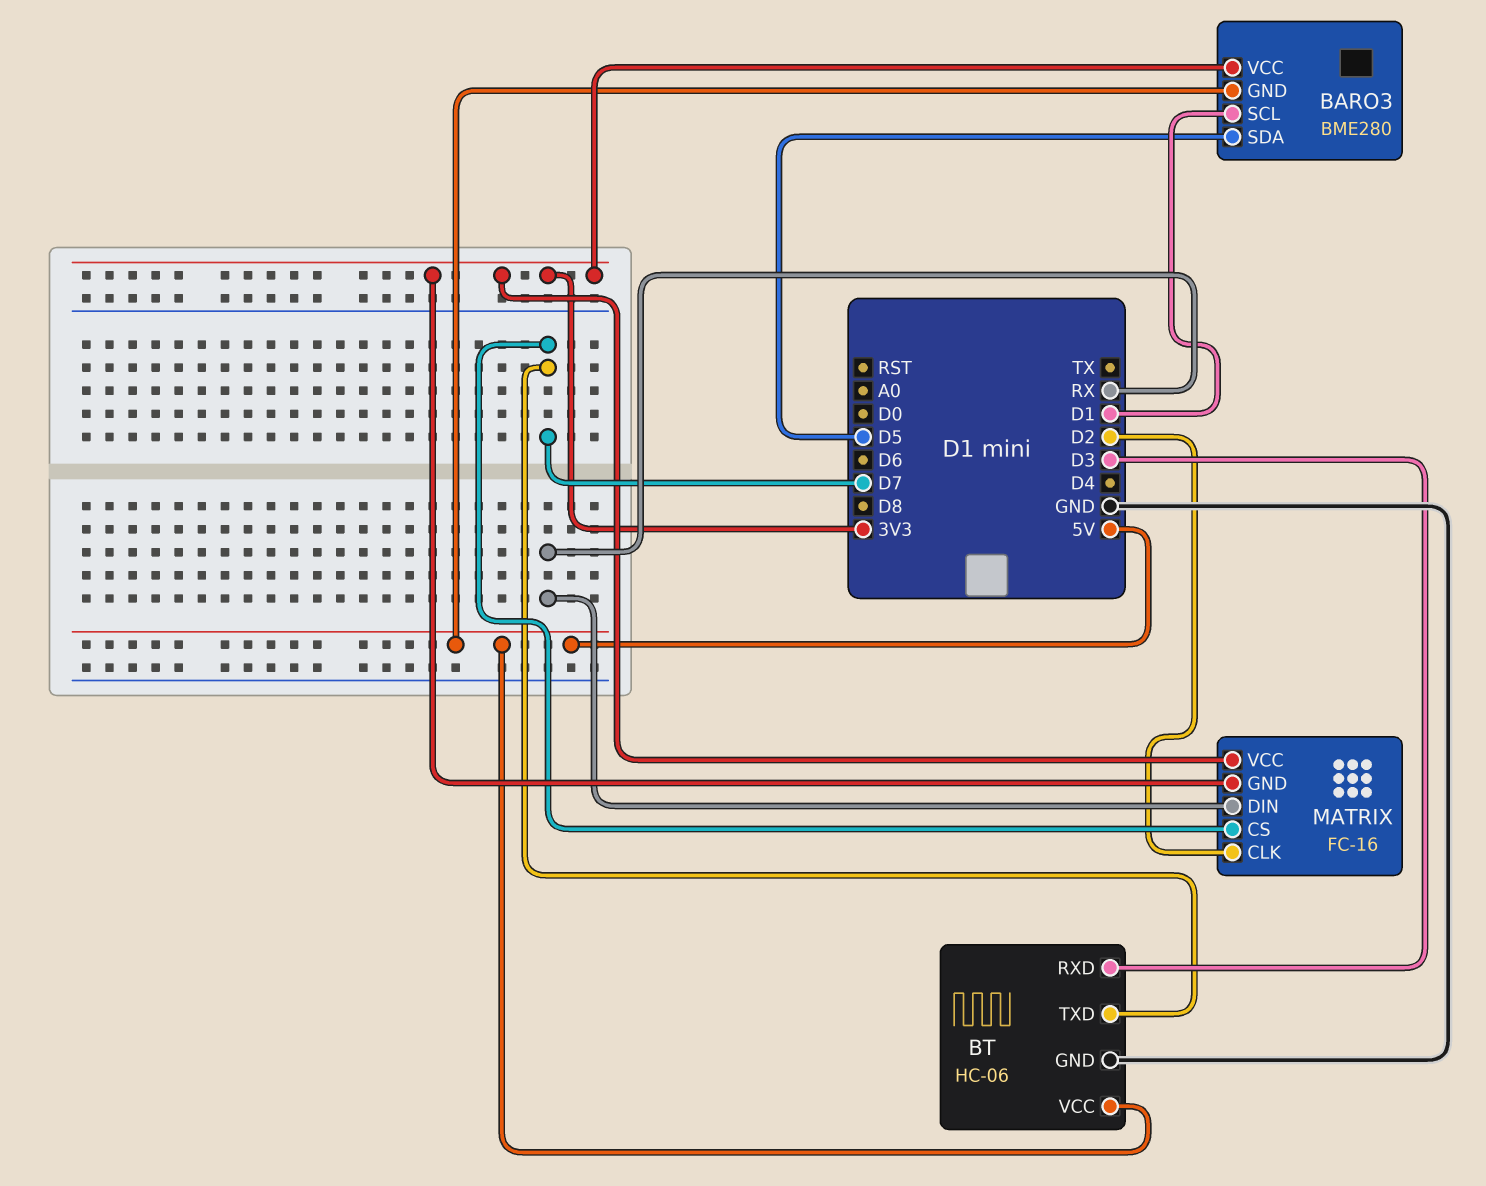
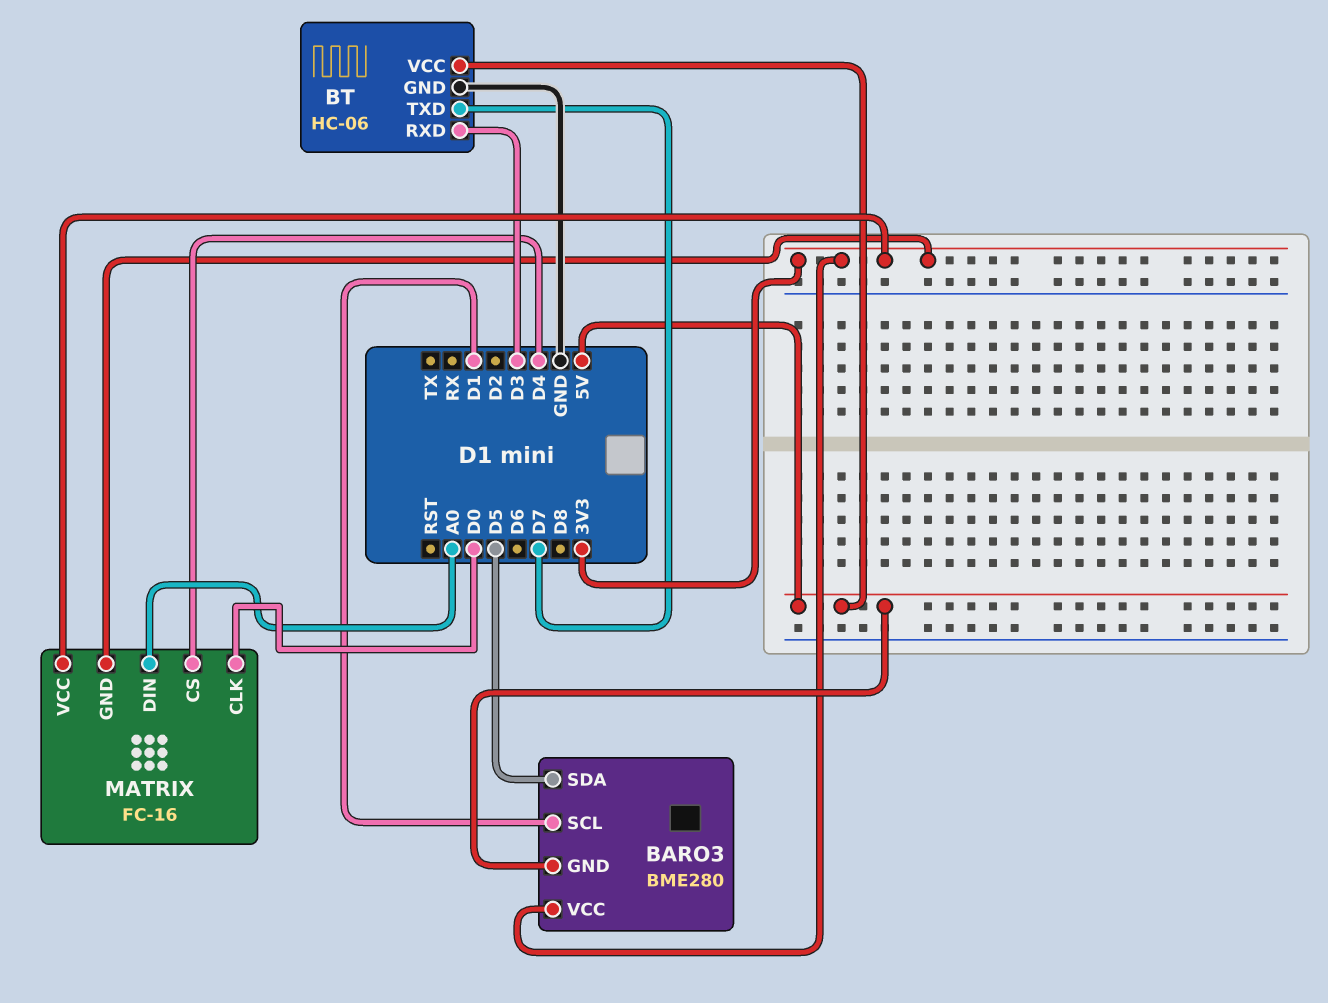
MATRIX pin CLK: D2 -> D0
MATRIX pin CS: D7 -> D4
MATRIX pin DIN: RX -> A0

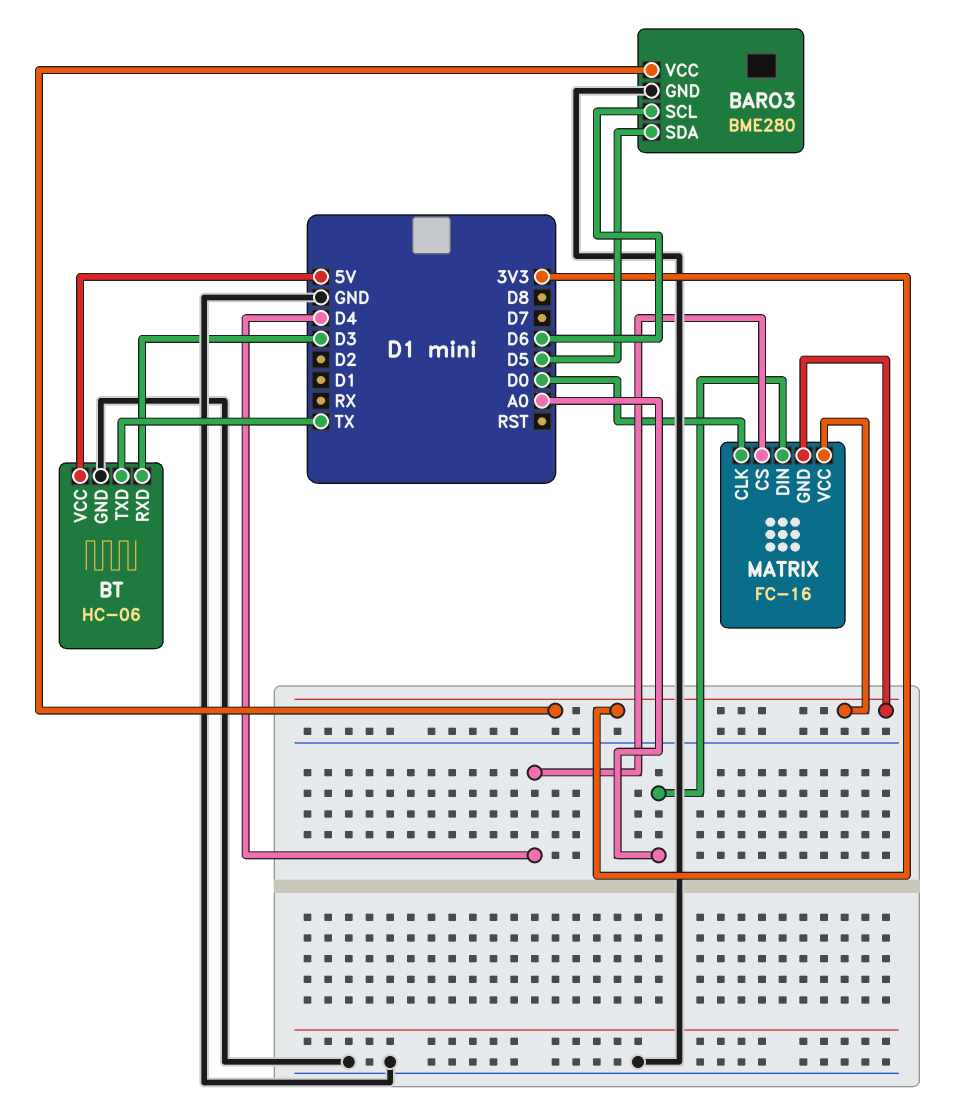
BARO3 pin GND: 5V -> GND
BARO3 pin SCL: D1 -> D6
BT pin TXD: D7 -> TX

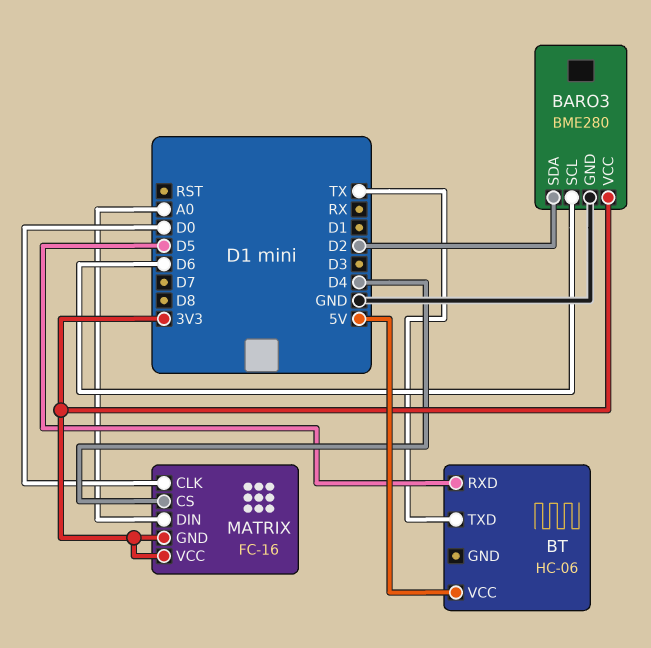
BARO3 pin SDA: D5 -> D2
BT pin GND: GND -> none
BT pin RXD: D3 -> D5

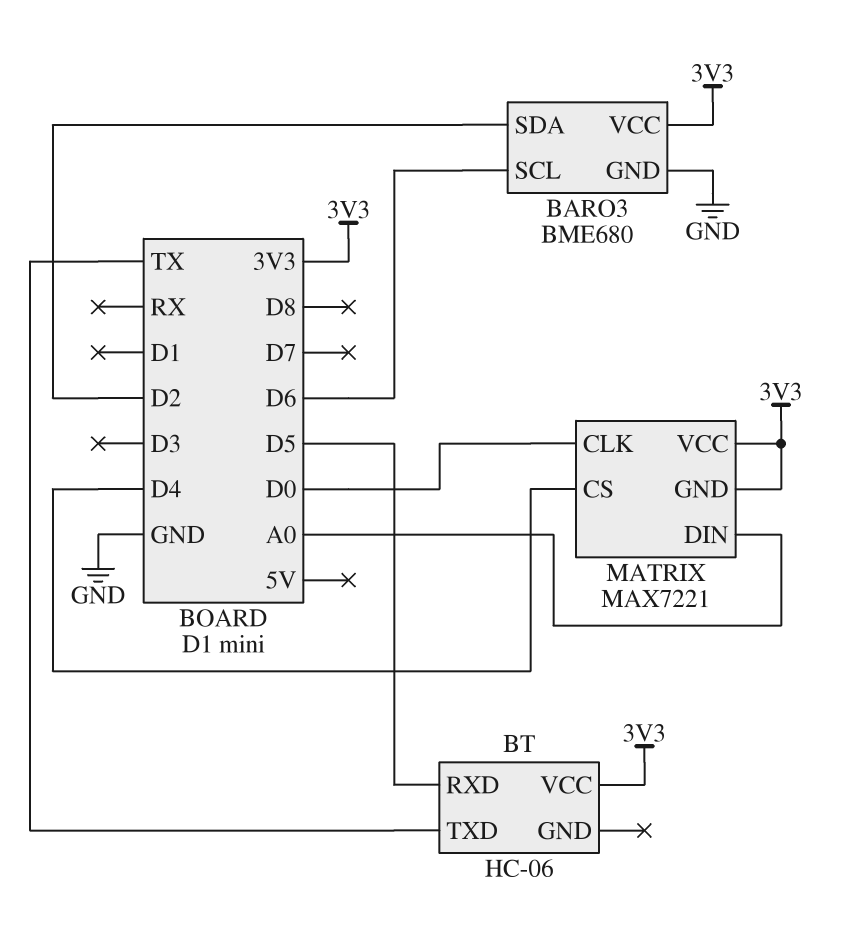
BARO3: BME280 -> BME680
BT pin VCC: 5V -> 3V3
MATRIX: FC-16 -> MAX7221

